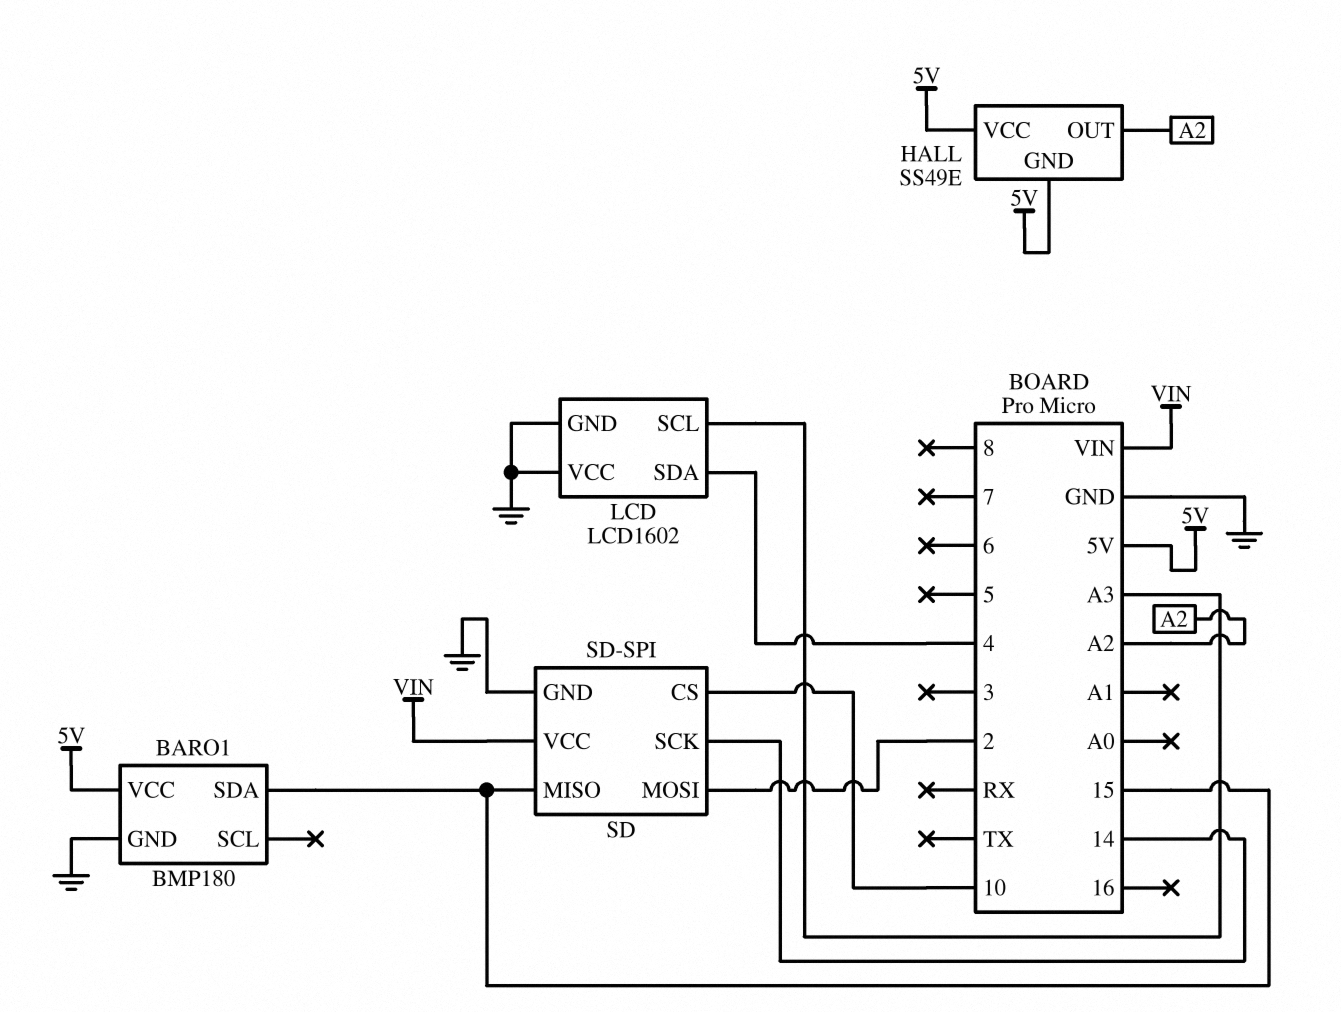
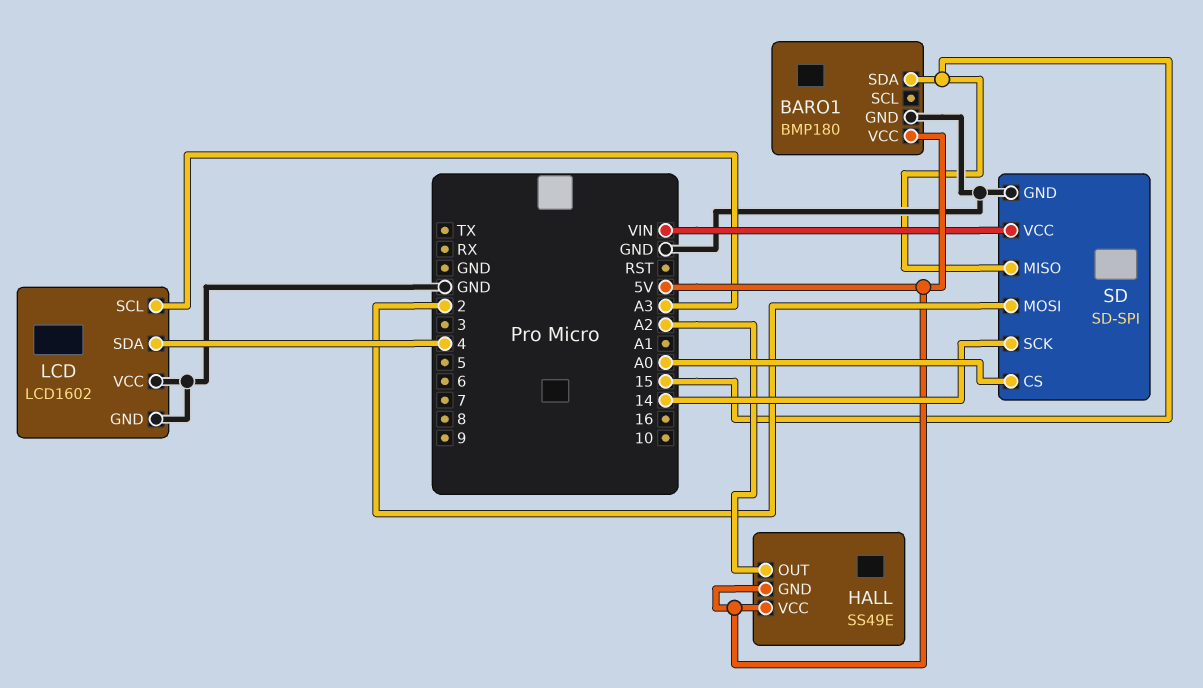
SD pin CS: 10 -> A0

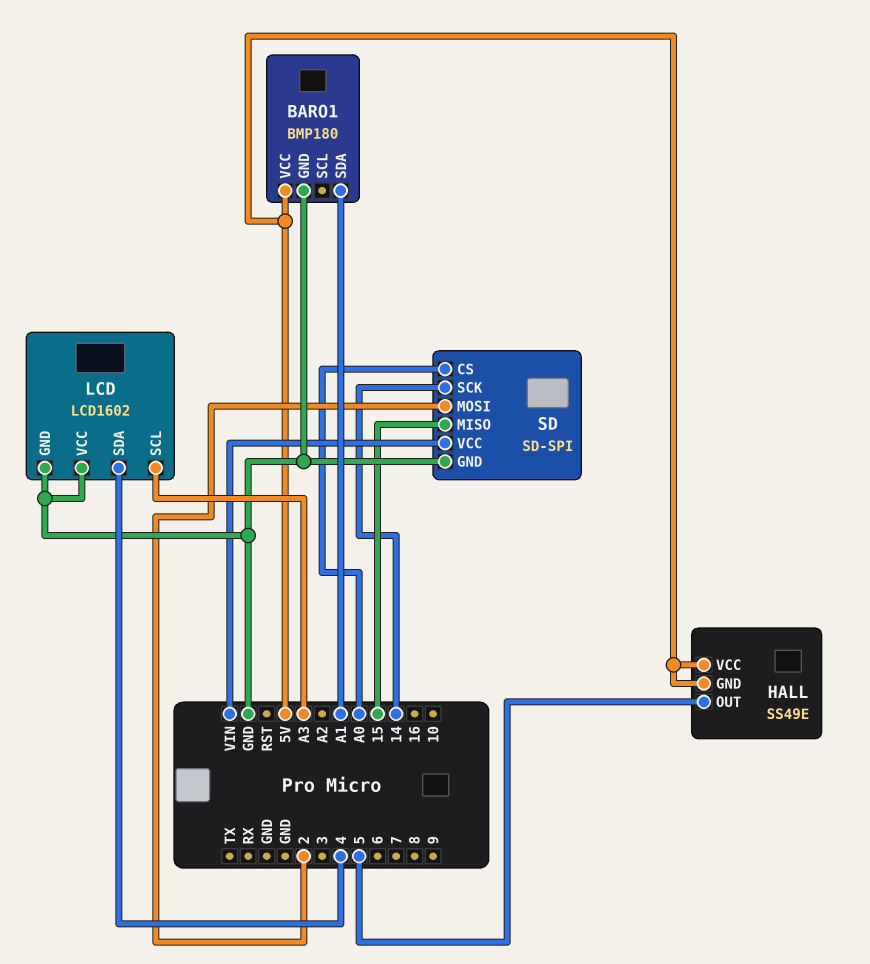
BARO1 pin SDA: 15 -> A1
HALL pin OUT: A2 -> 5

